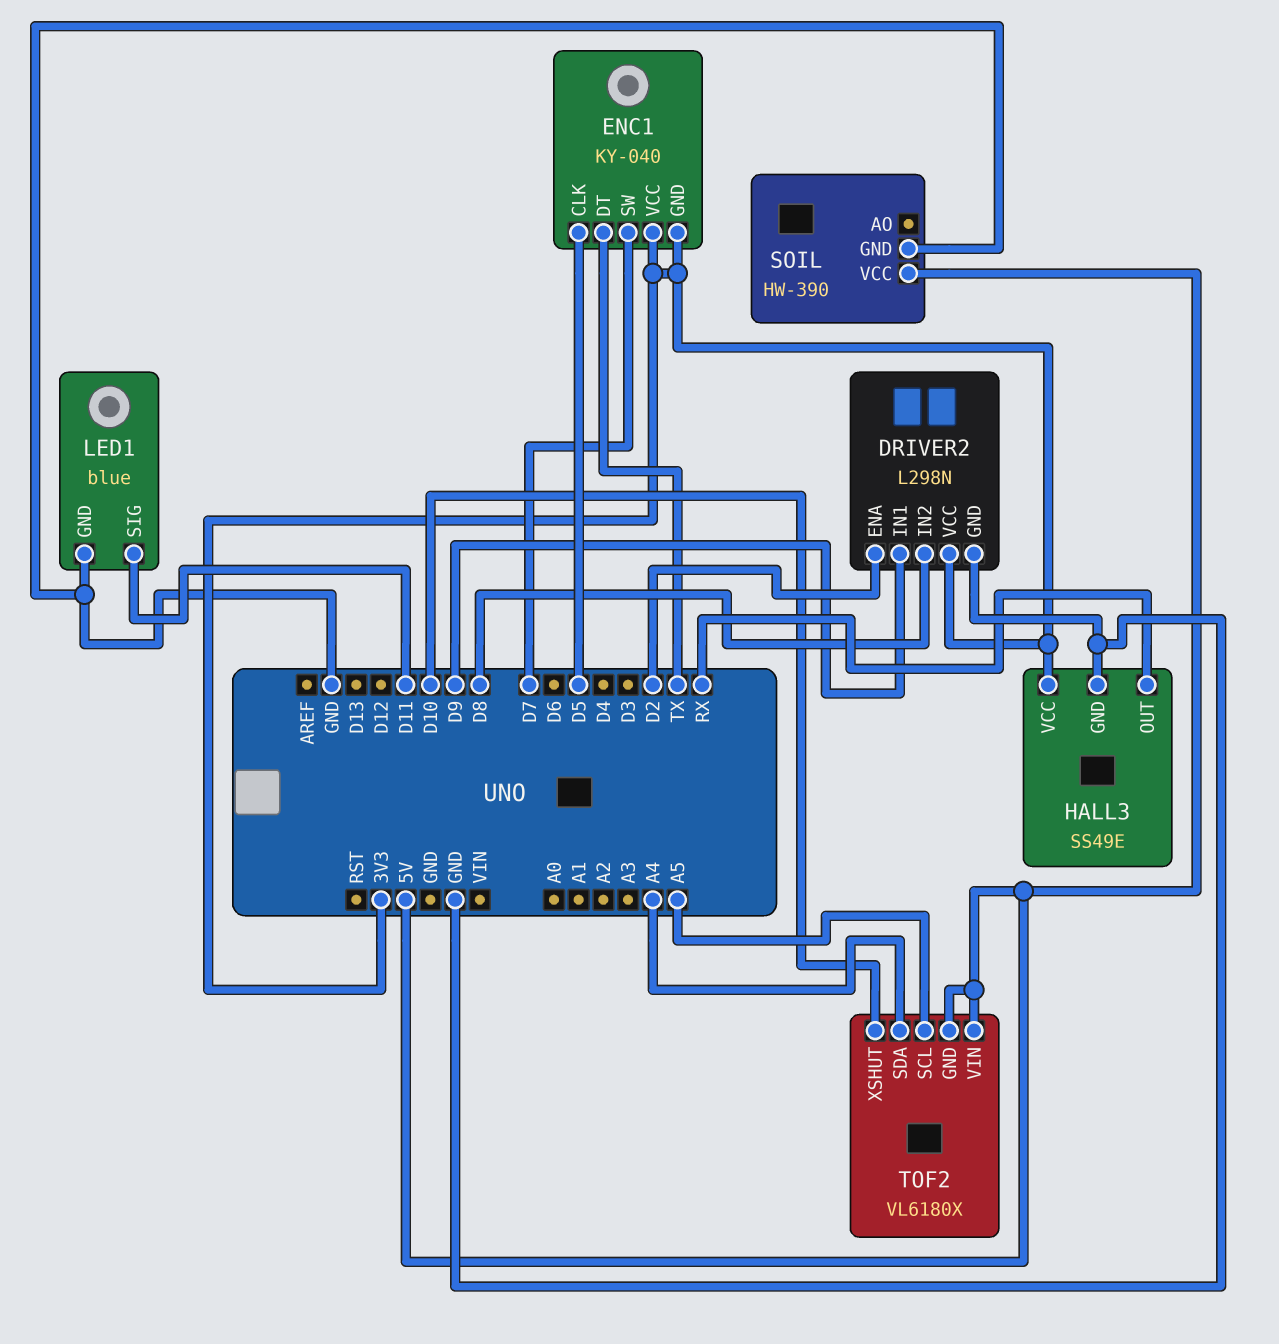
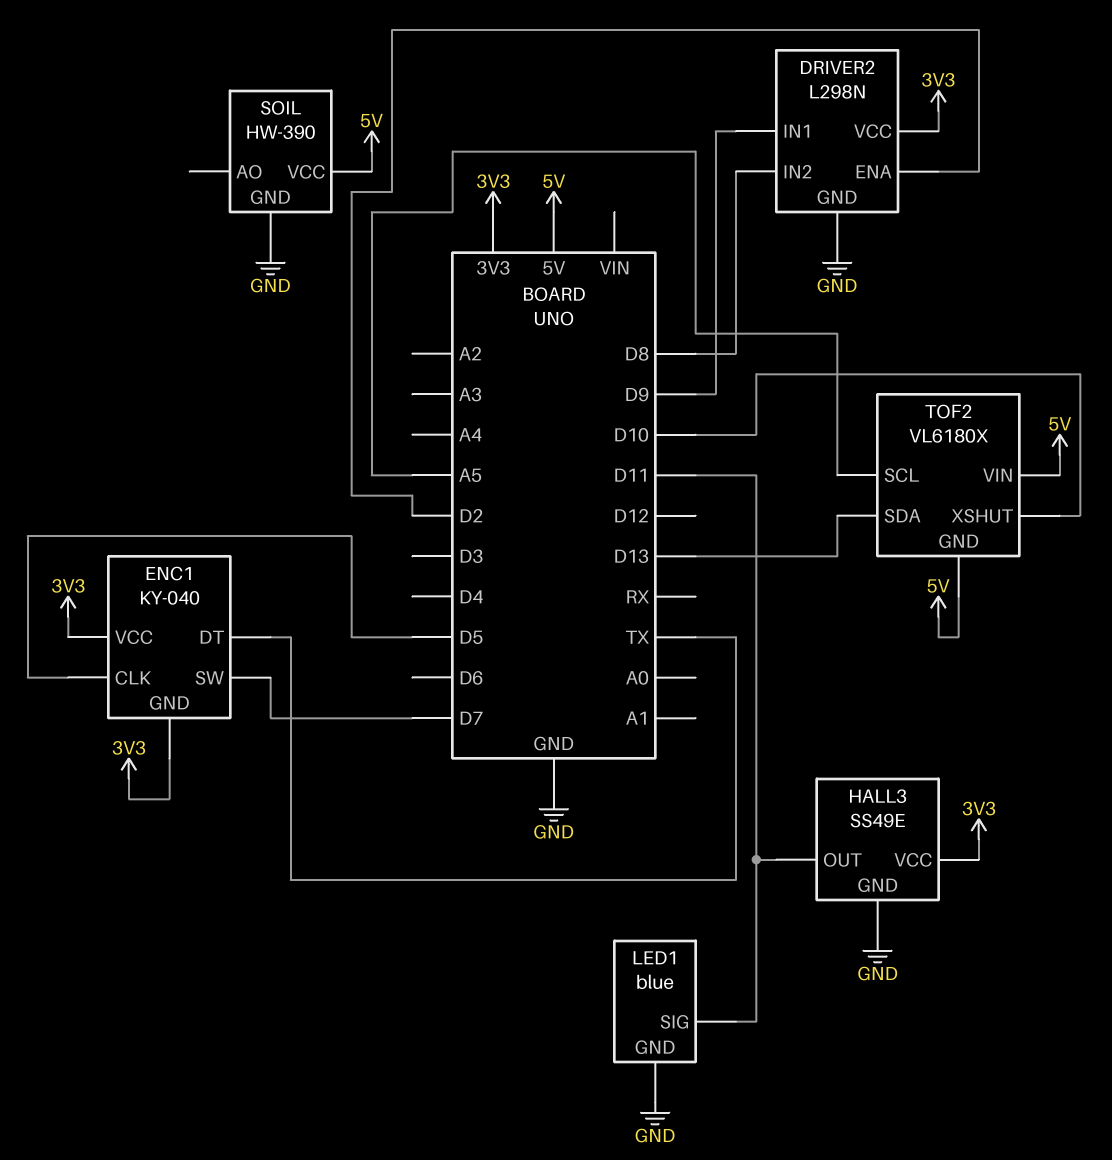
HALL3 pin OUT: RX -> D11
TOF2 pin SDA: A4 -> D13

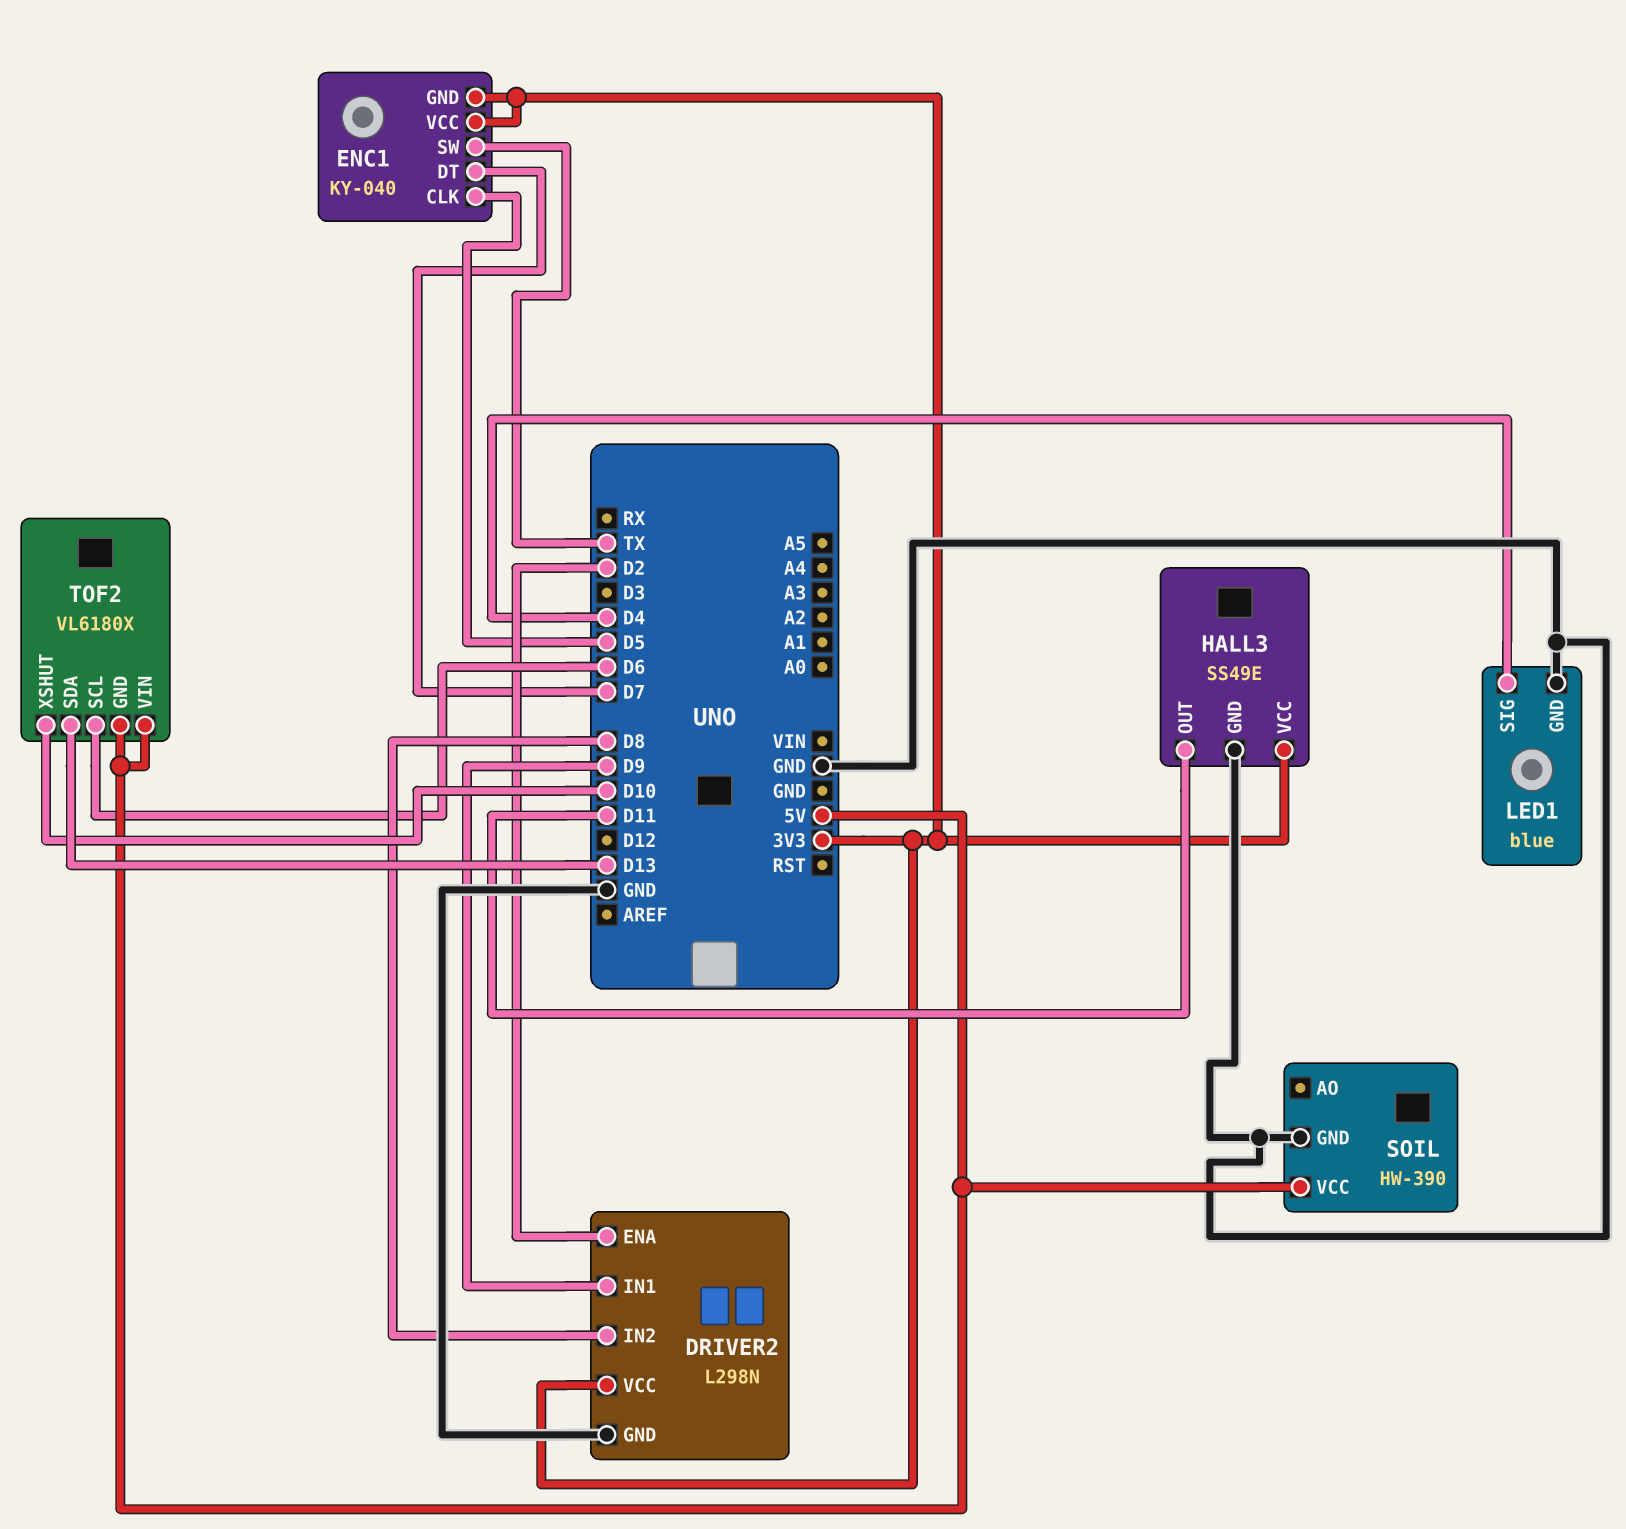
ENC1 pin DT: TX -> D7
ENC1 pin SW: D7 -> TX
LED1 pin SIG: D11 -> D4
TOF2 pin SCL: A5 -> D6

